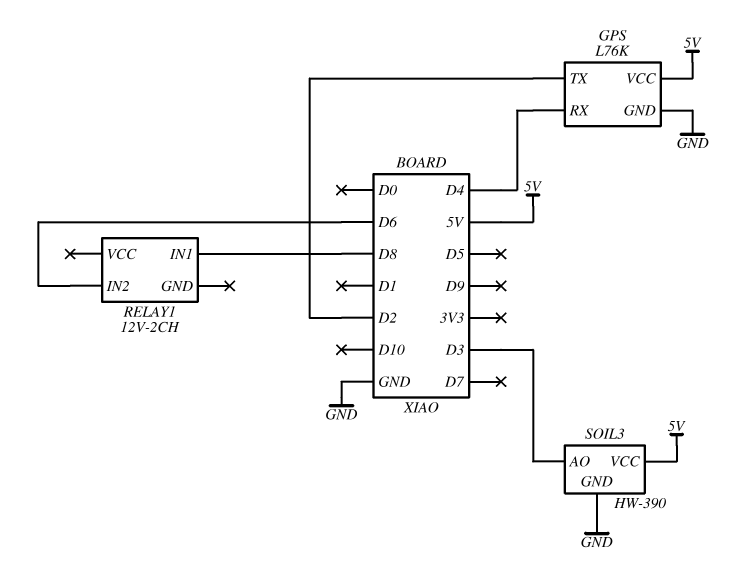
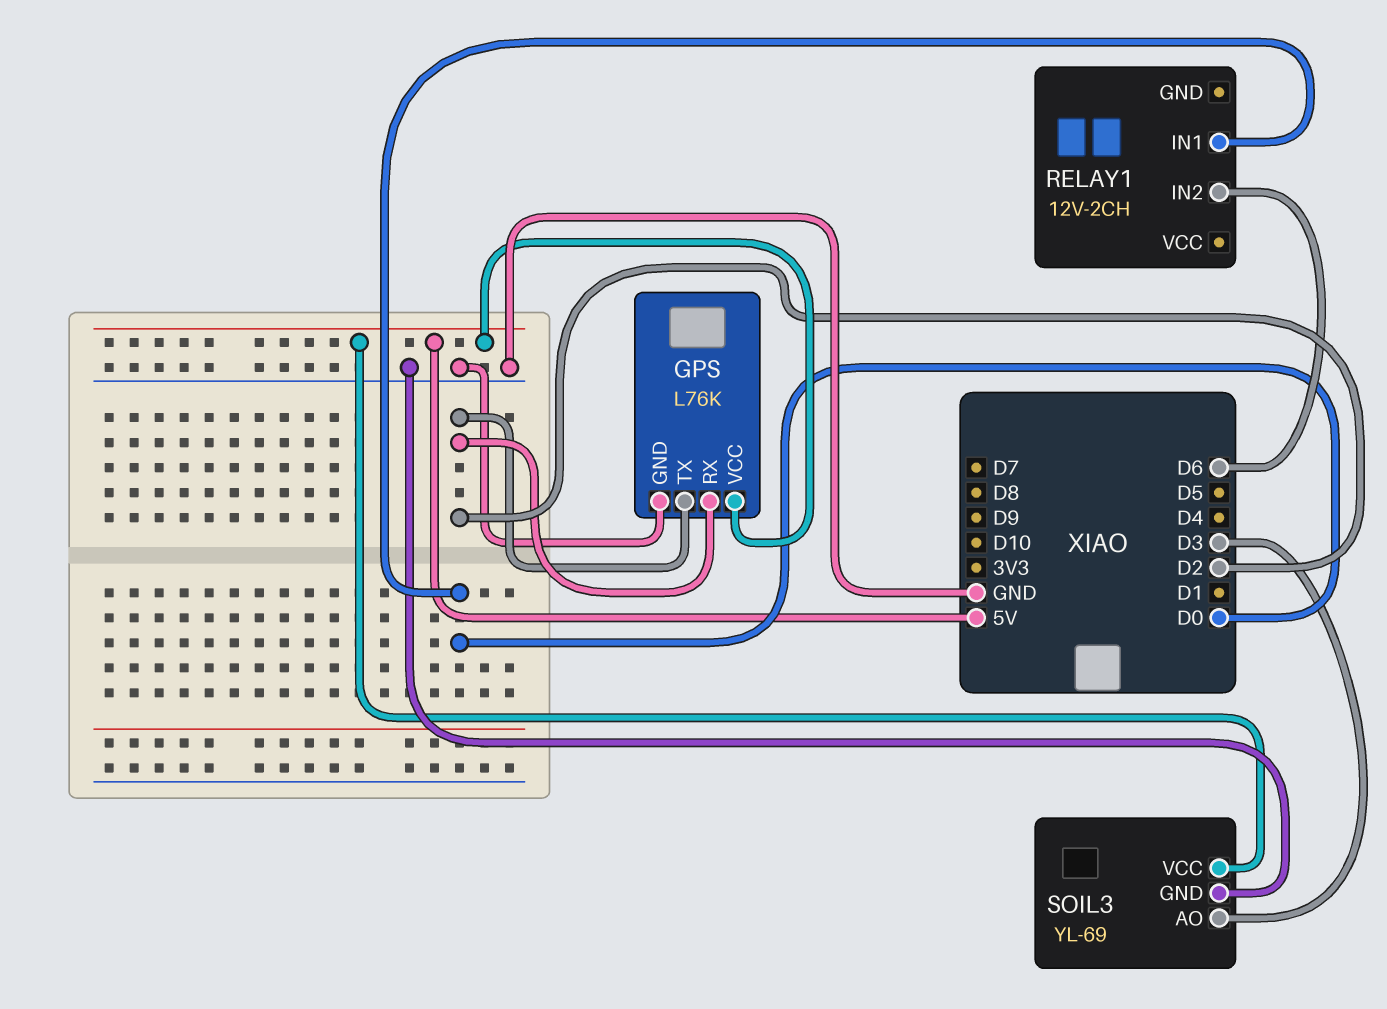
GPS pin RX: D4 -> D2
RELAY1 pin IN1: D8 -> D0
SOIL3: HW-390 -> YL-69

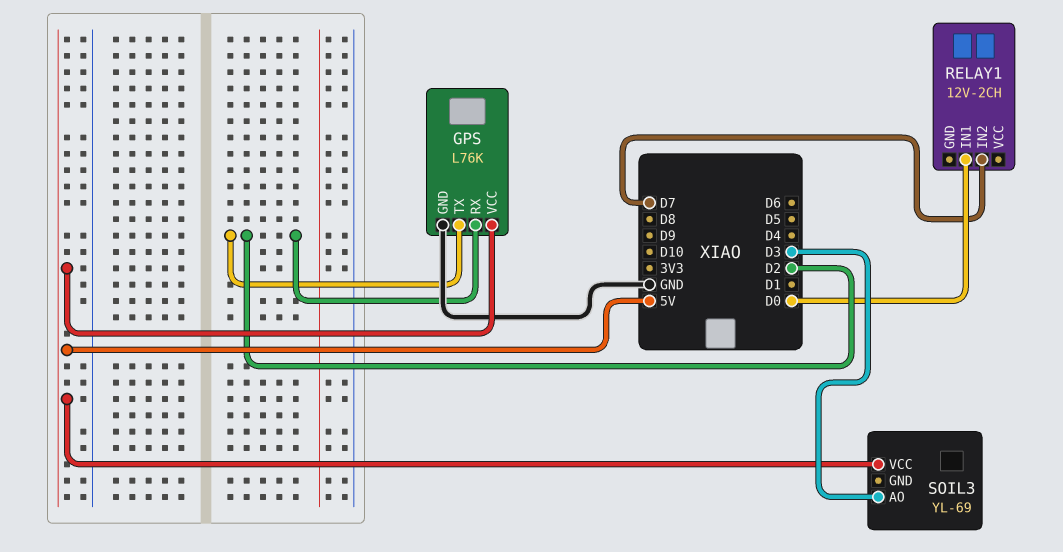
RELAY1 pin IN2: D6 -> D7
SOIL3 pin GND: GND -> none

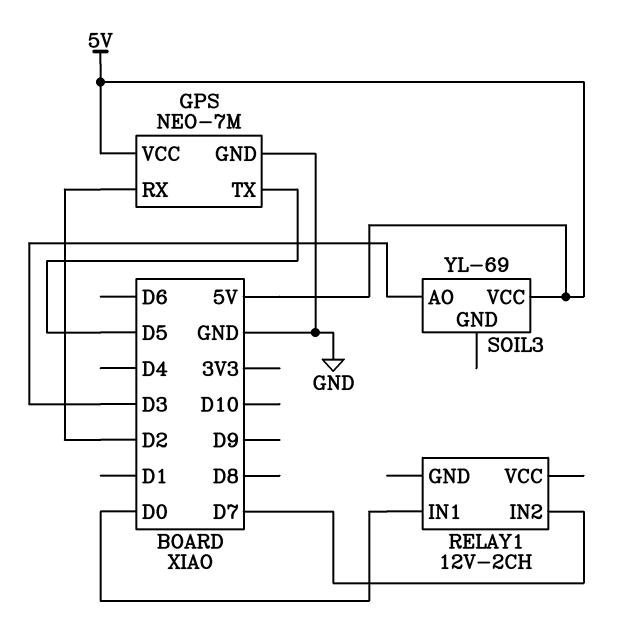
GPS: L76K -> NEO-7M
GPS pin TX: D2 -> D5

